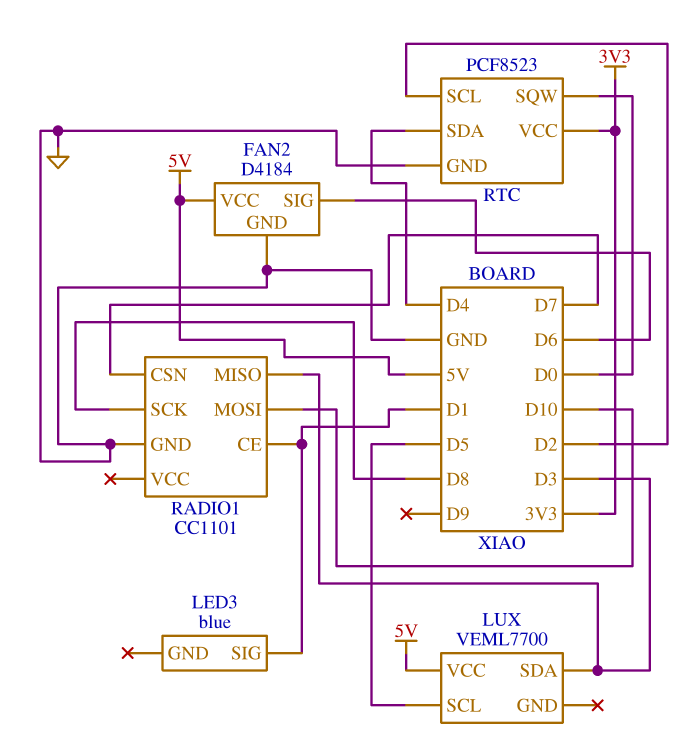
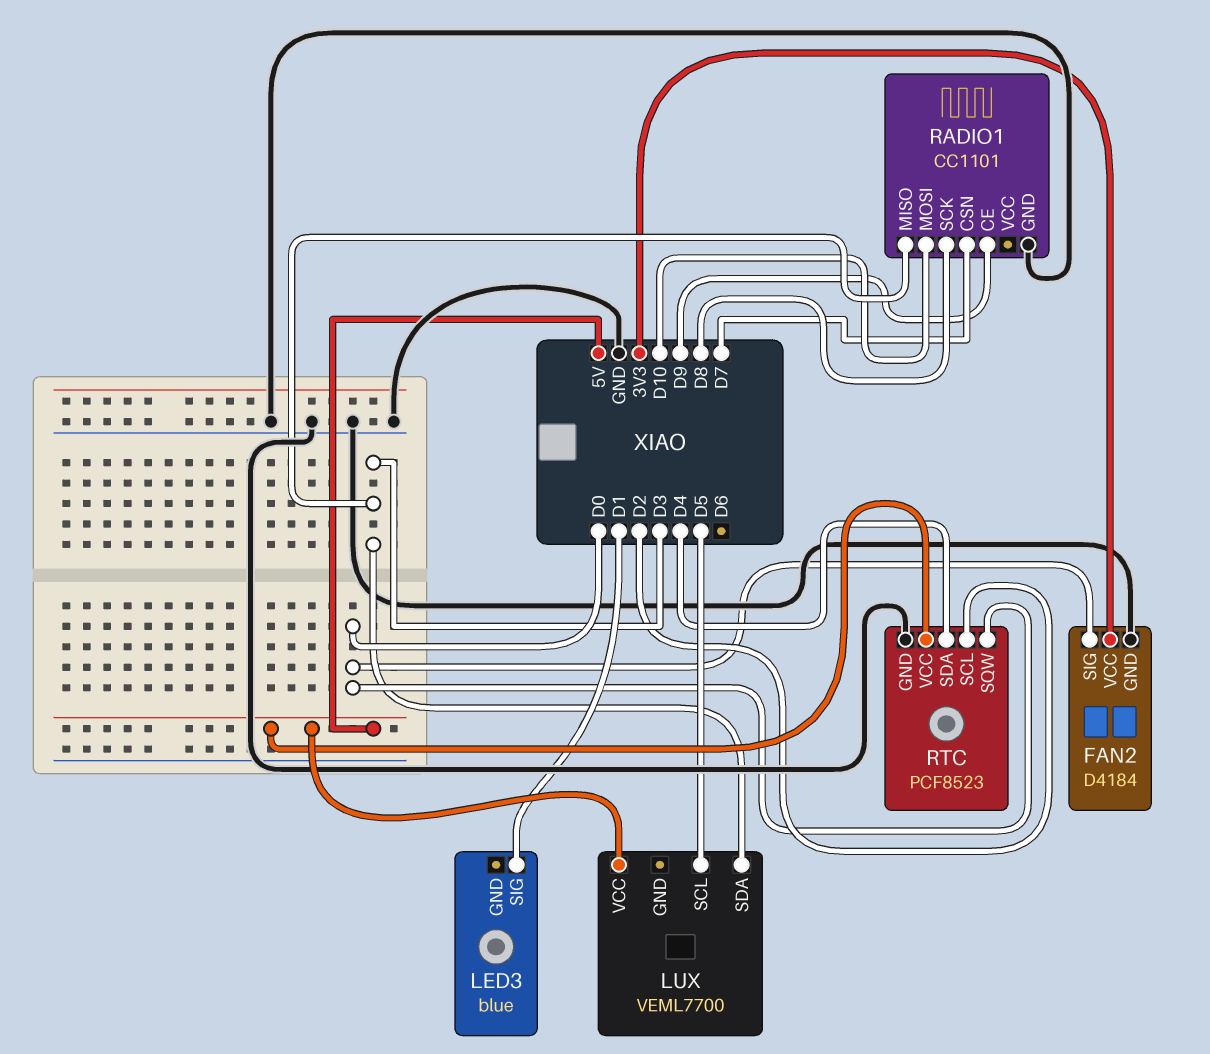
FAN2 pin SIG: D6 -> D0
FAN2 pin VCC: 5V -> 3V3
RADIO1 pin CE: D1 -> D9
RTC pin VCC: 3V3 -> 5V

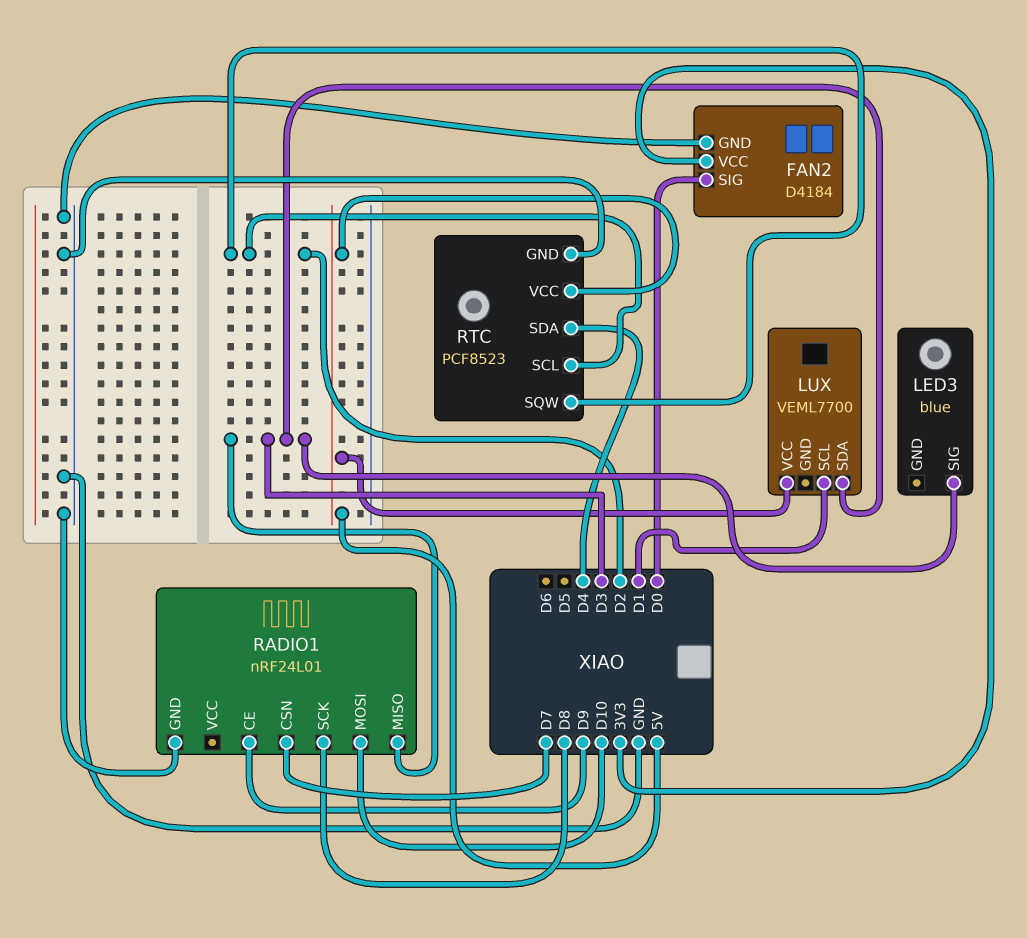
LED3 pin SIG: D1 -> D3
LUX pin SCL: D5 -> D1
RADIO1: CC1101 -> nRF24L01
RTC pin SQW: D0 -> D2

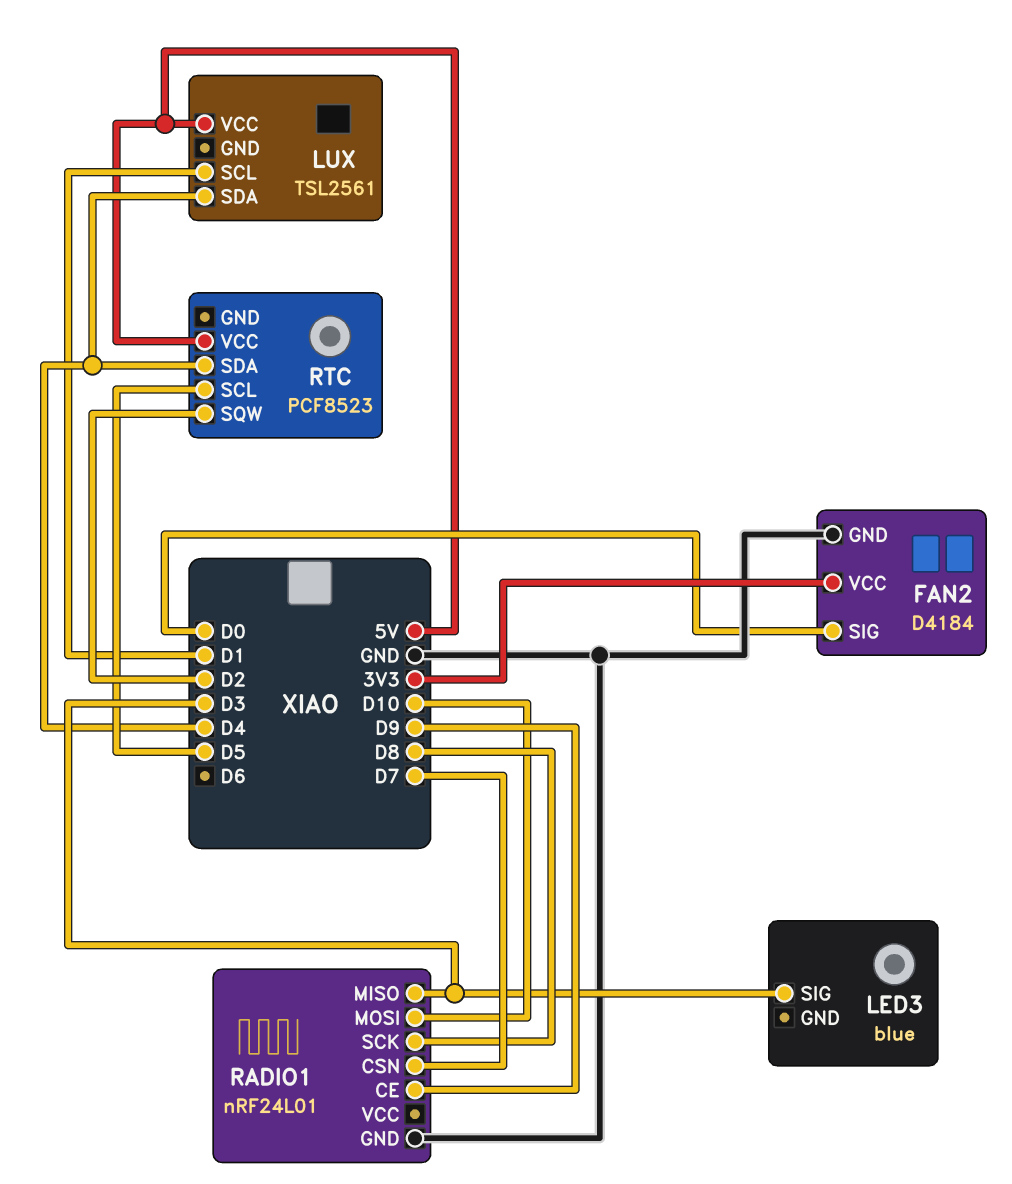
LUX: VEML7700 -> TSL2561
LUX pin SDA: D3 -> D4
RTC pin GND: GND -> none
RTC pin SCL: D2 -> D5

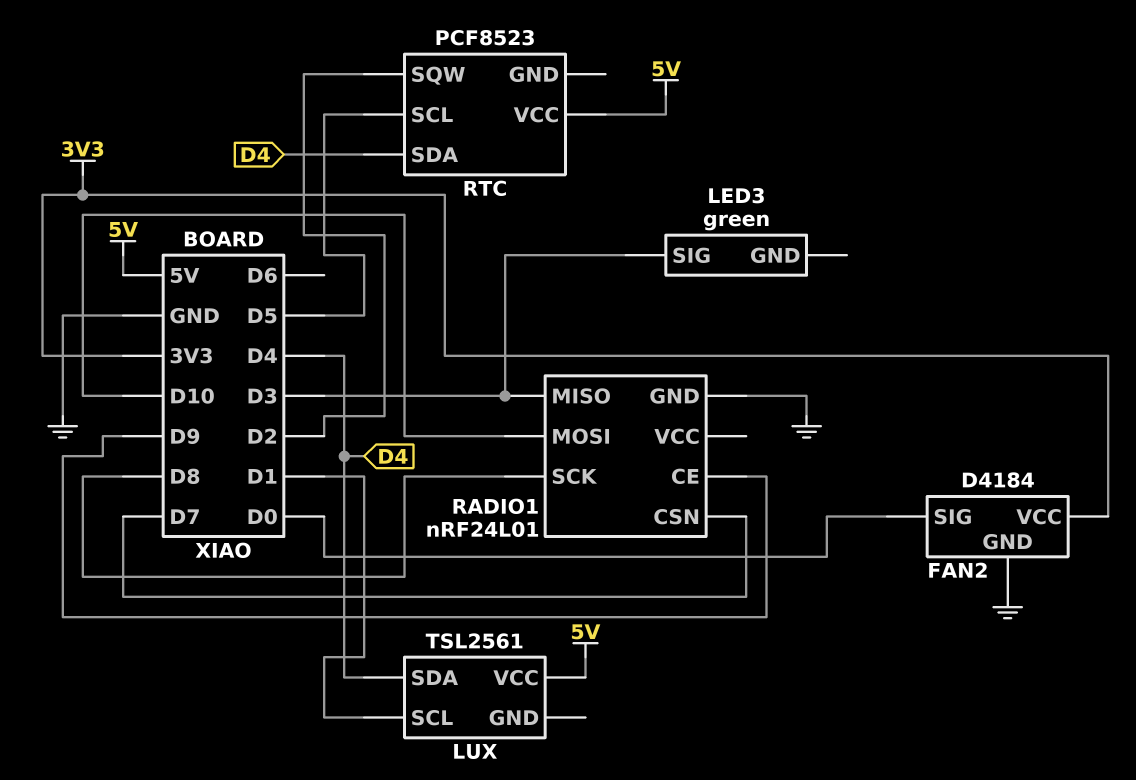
LED3: blue -> green

